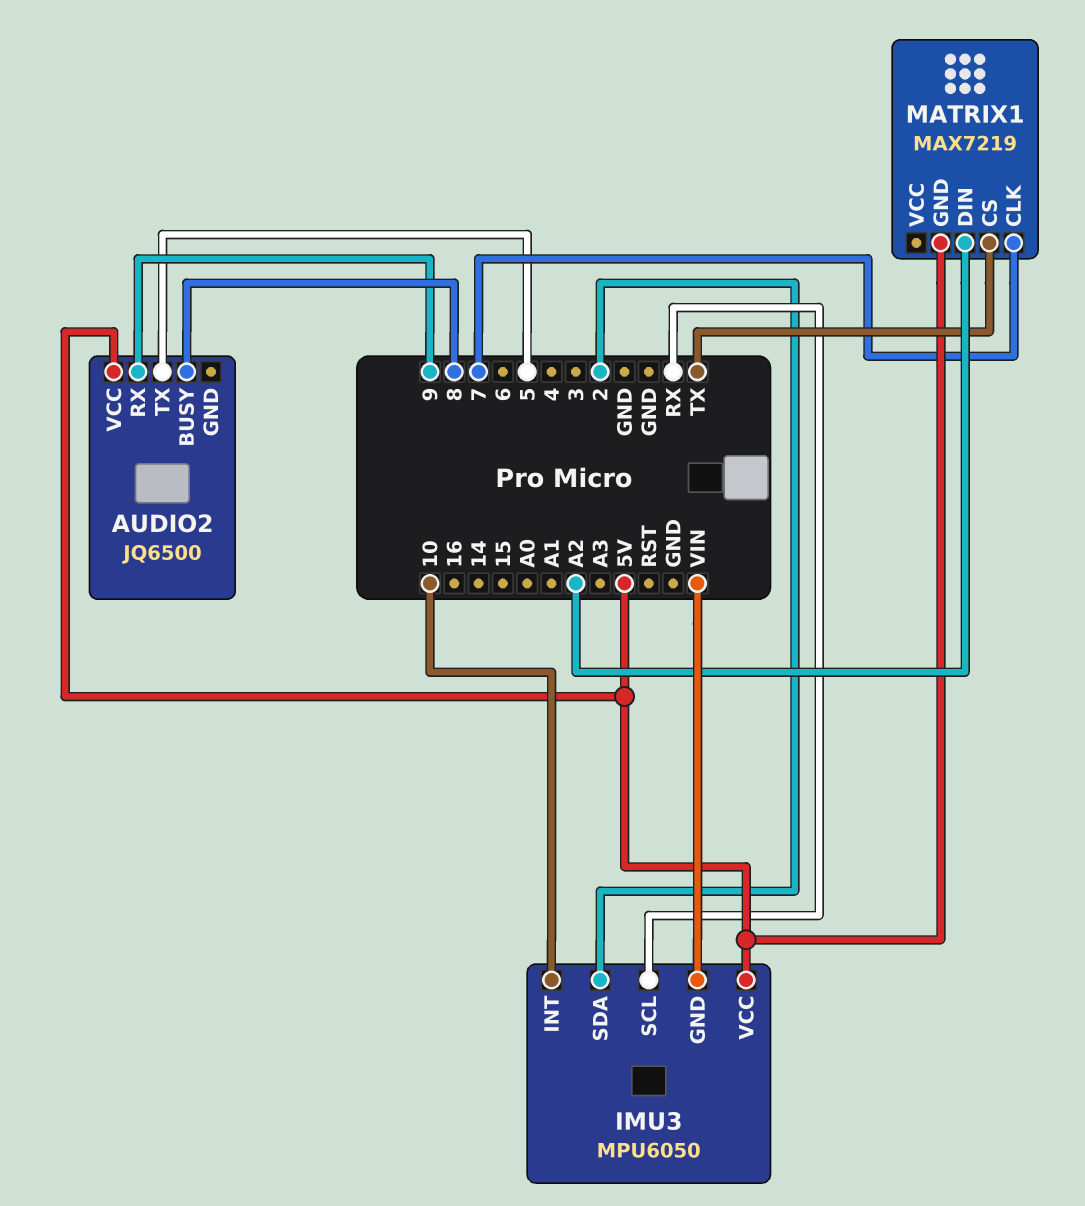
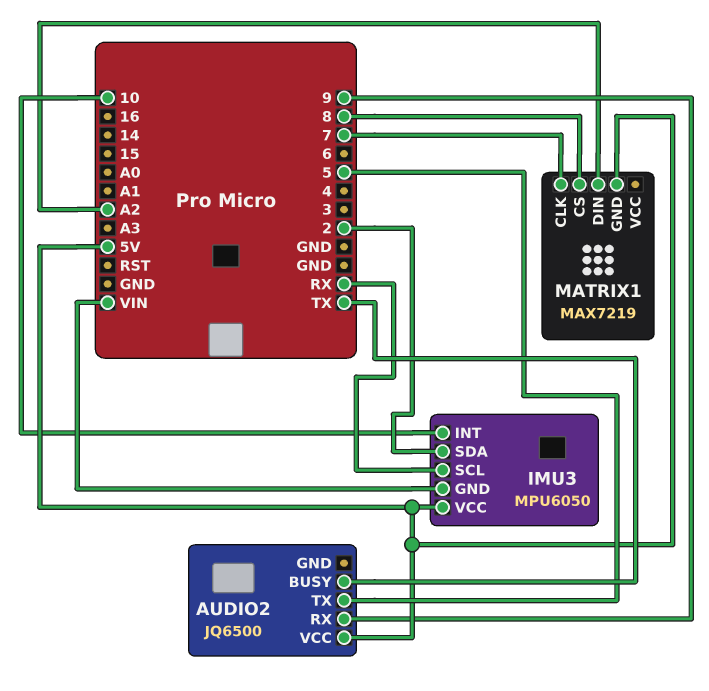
AUDIO2 pin BUSY: 8 -> TX
MATRIX1 pin CS: TX -> 8

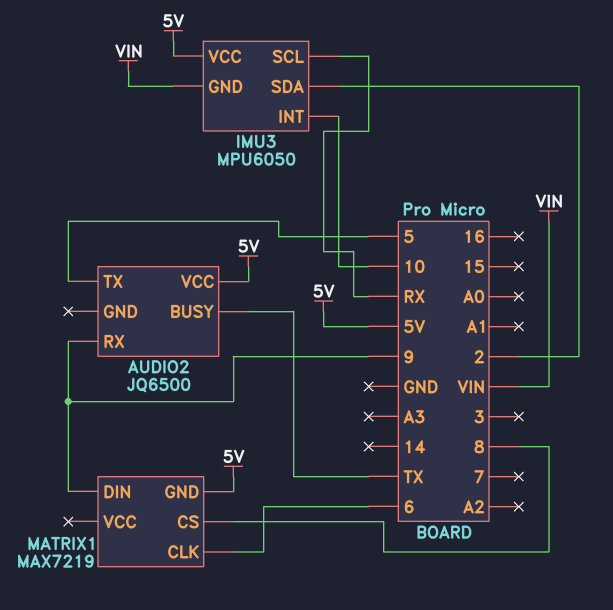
MATRIX1 pin CLK: 7 -> 6
MATRIX1 pin DIN: A2 -> 9

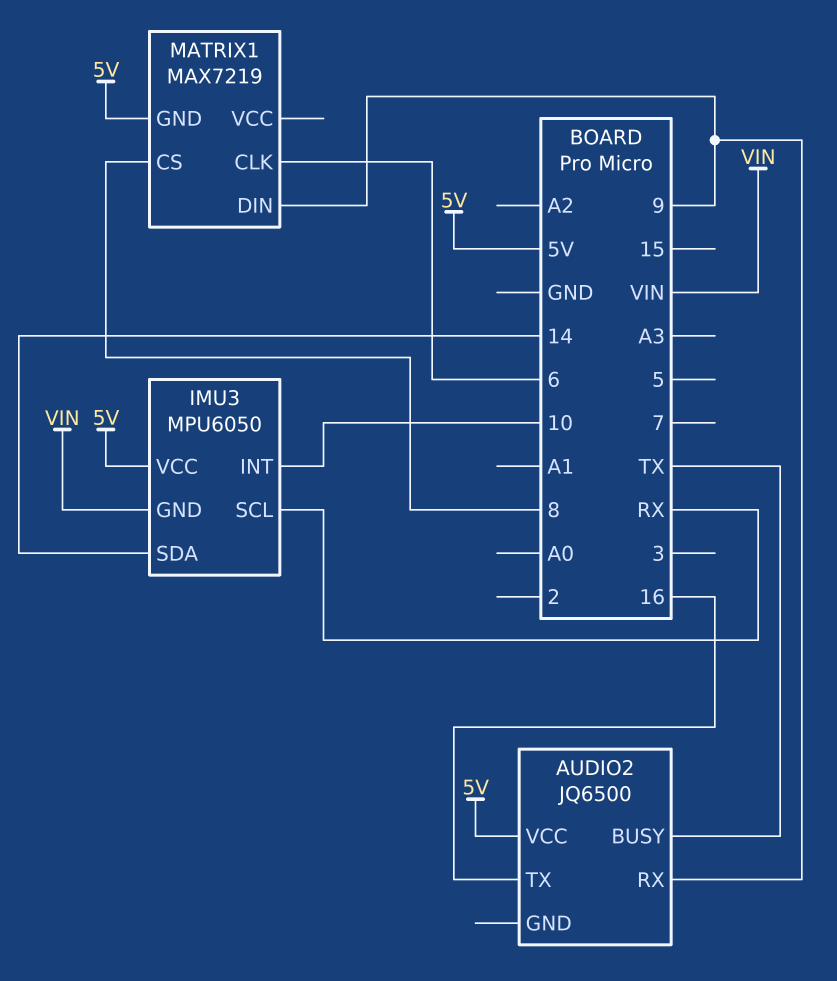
AUDIO2 pin TX: 5 -> 16
IMU3 pin SDA: 2 -> 14

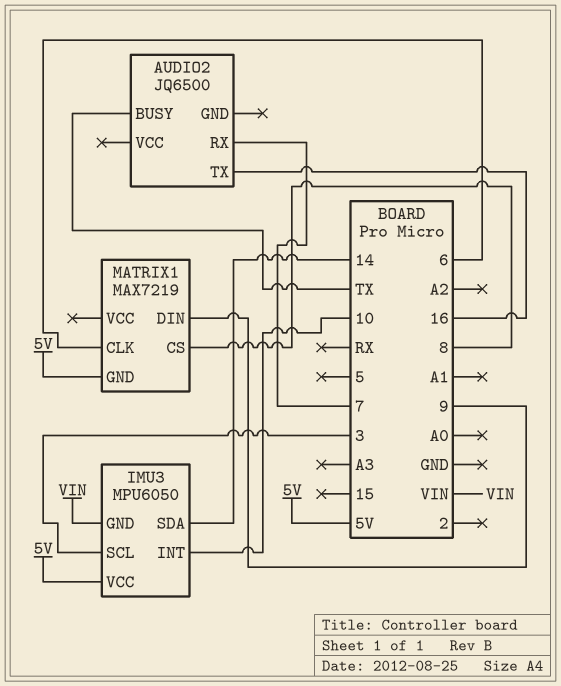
AUDIO2 pin RX: 9 -> 7
AUDIO2 pin VCC: 5V -> none
IMU3 pin SCL: RX -> 3

